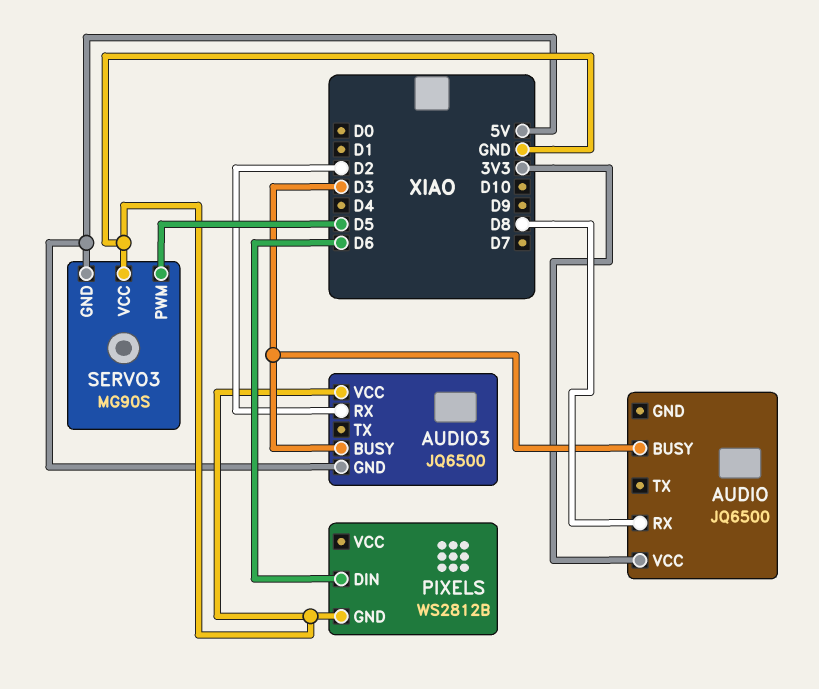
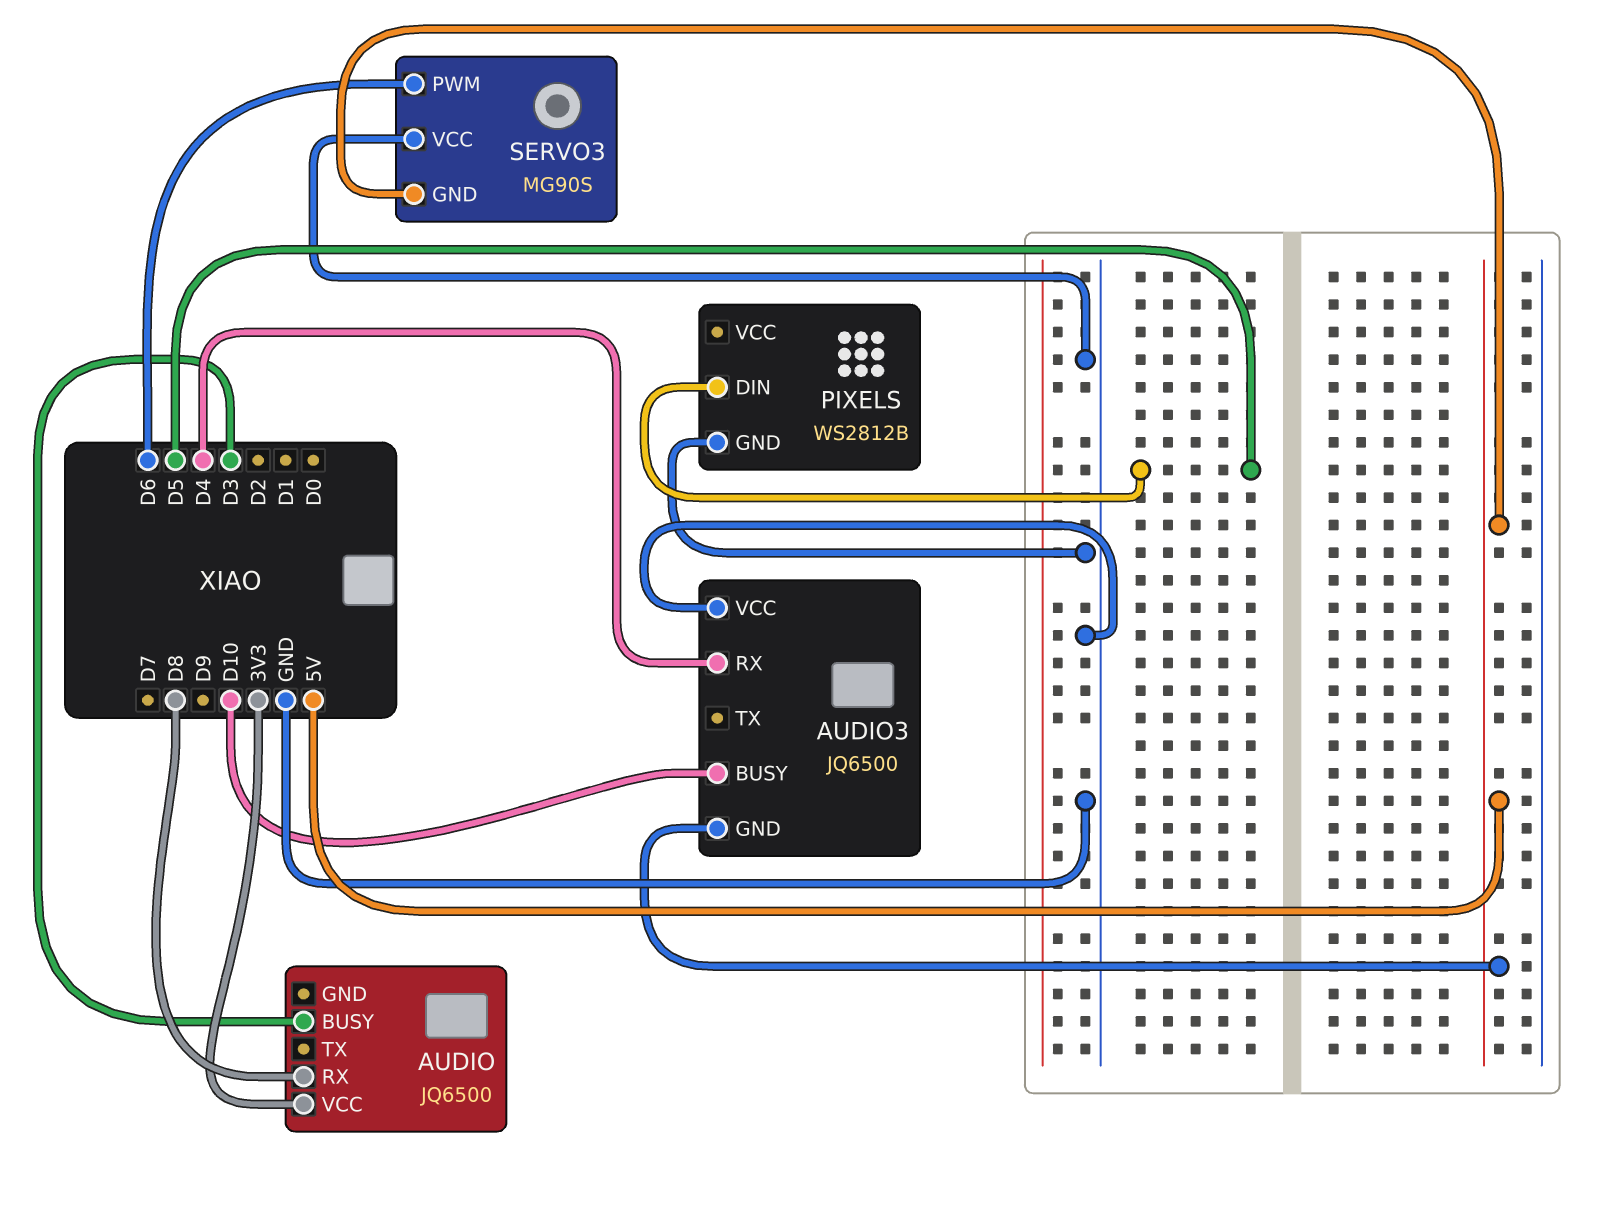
AUDIO3 pin BUSY: D3 -> D10
AUDIO3 pin RX: D2 -> D4
PIXELS pin DIN: D6 -> D5
SERVO3 pin PWM: D5 -> D6

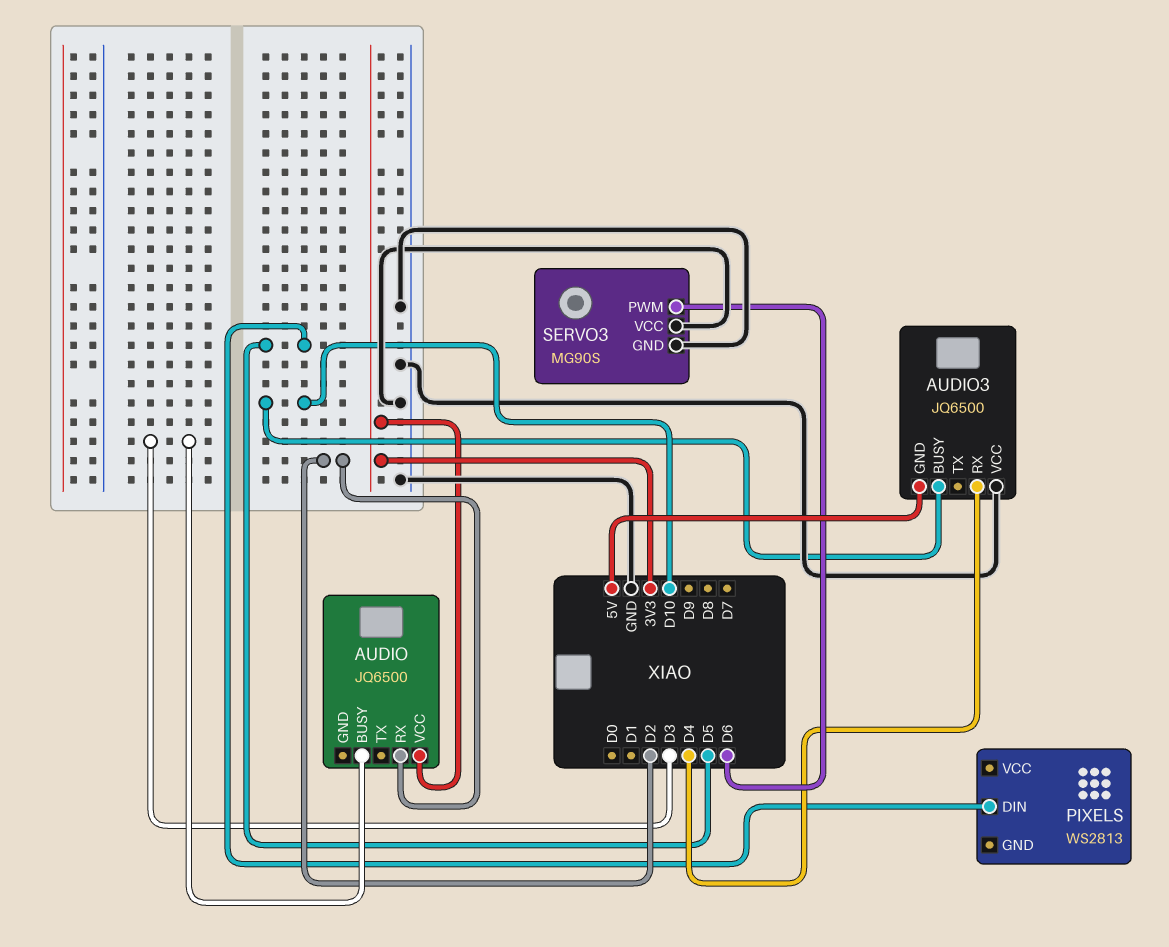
AUDIO pin RX: D8 -> D2
PIXELS: WS2812B -> WS2813
PIXELS pin GND: GND -> none
SERVO3 pin GND: 5V -> GND

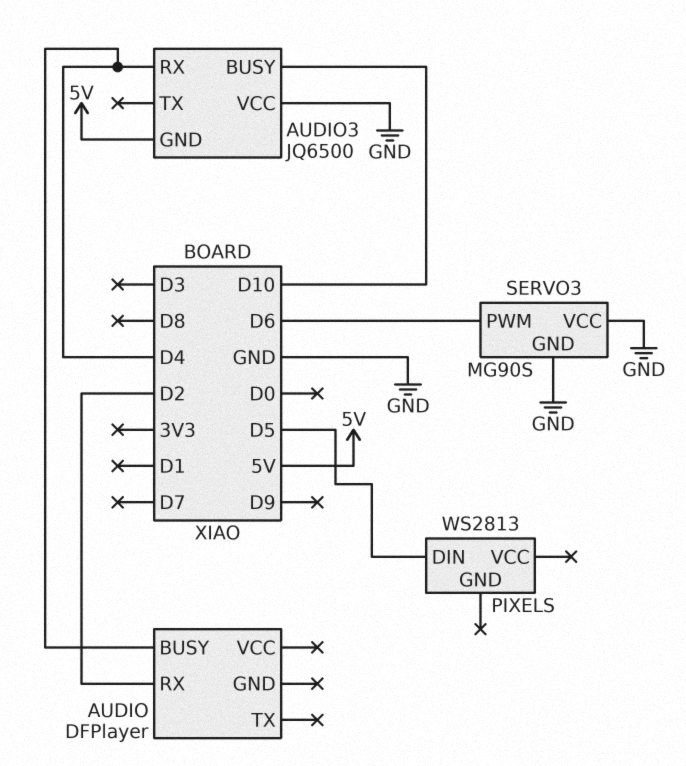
AUDIO: JQ6500 -> DFPlayer
AUDIO pin BUSY: D3 -> D4
AUDIO pin VCC: 3V3 -> none

